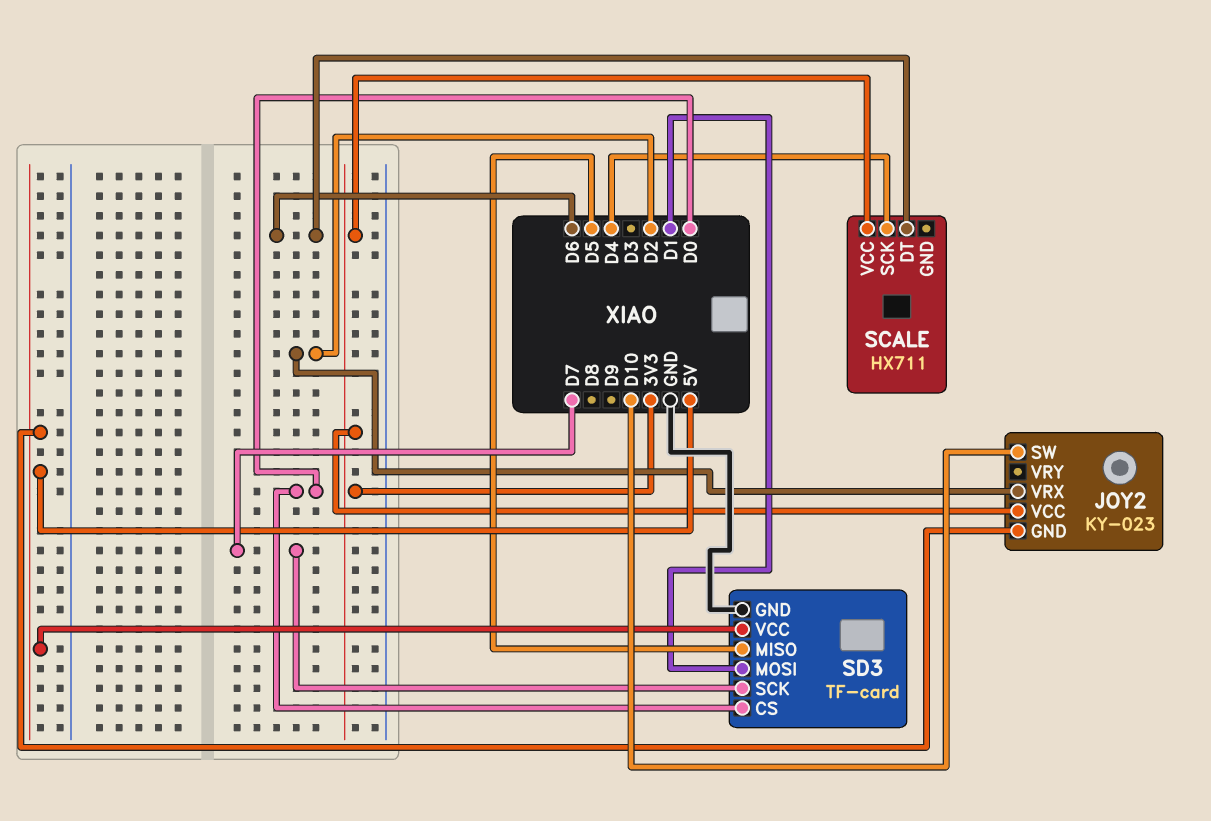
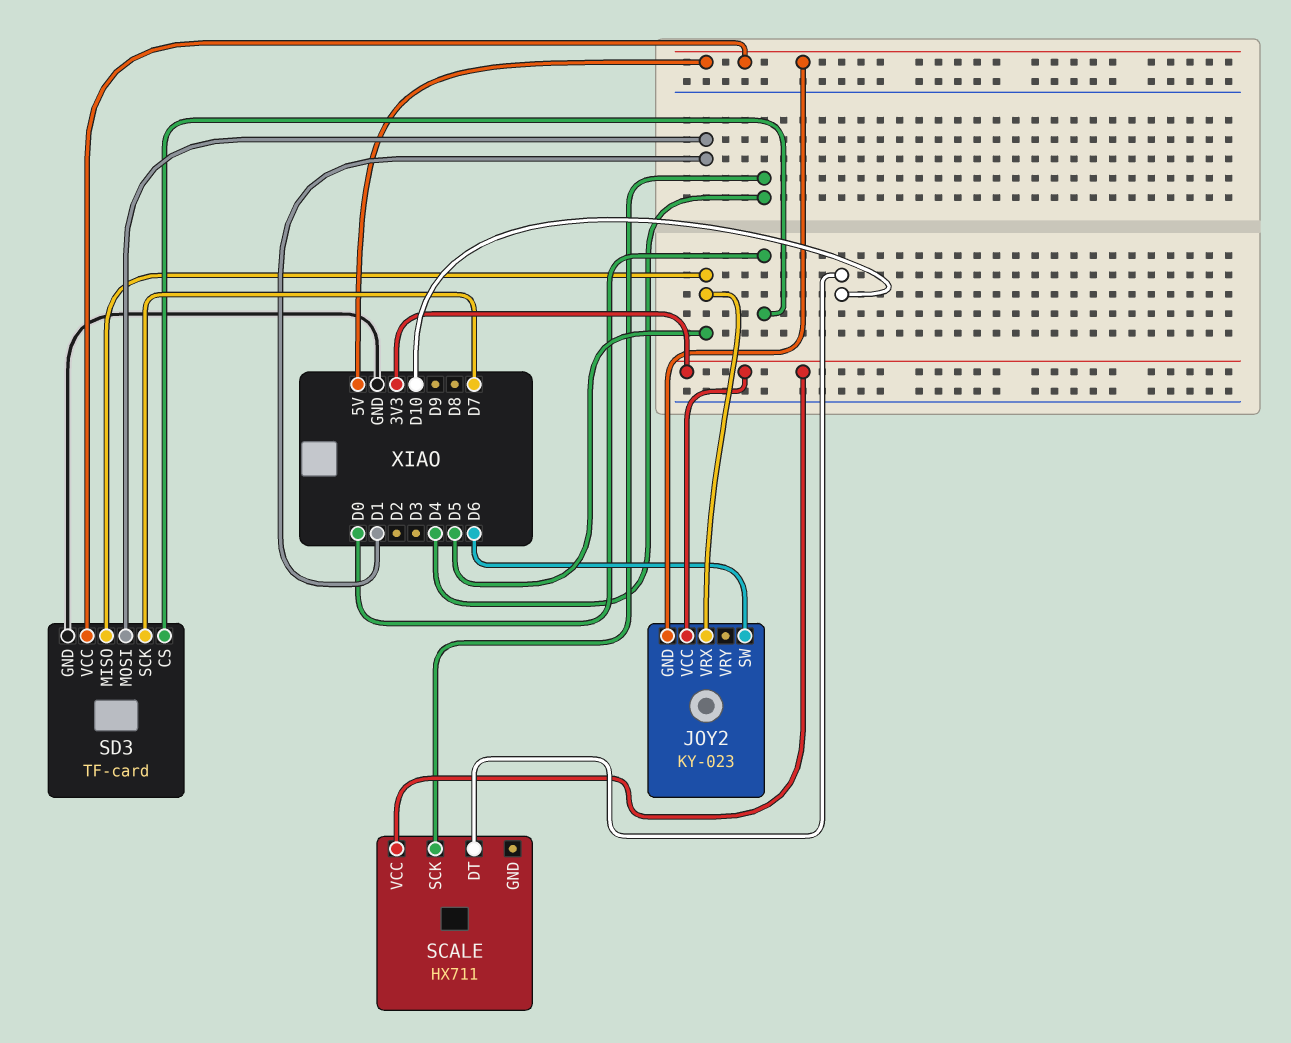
JOY2 pin SW: D10 -> D6
JOY2 pin VRX: D2 -> D5
SCALE pin DT: D6 -> D10

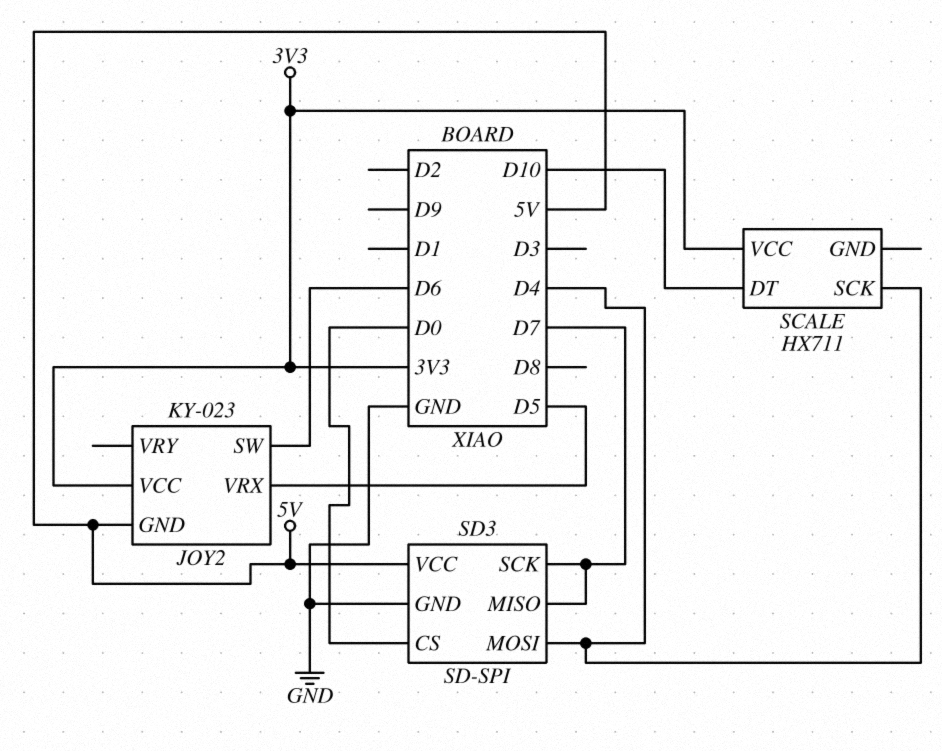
SD3: TF-card -> SD-SPI
SD3 pin MISO: D5 -> D7
SD3 pin MOSI: D1 -> D4

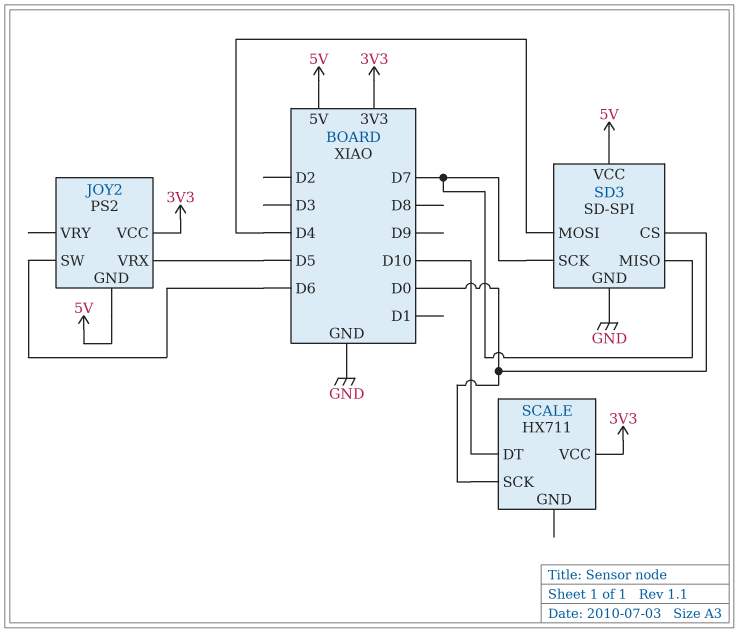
JOY2: KY-023 -> PS2
SCALE pin SCK: D4 -> D0

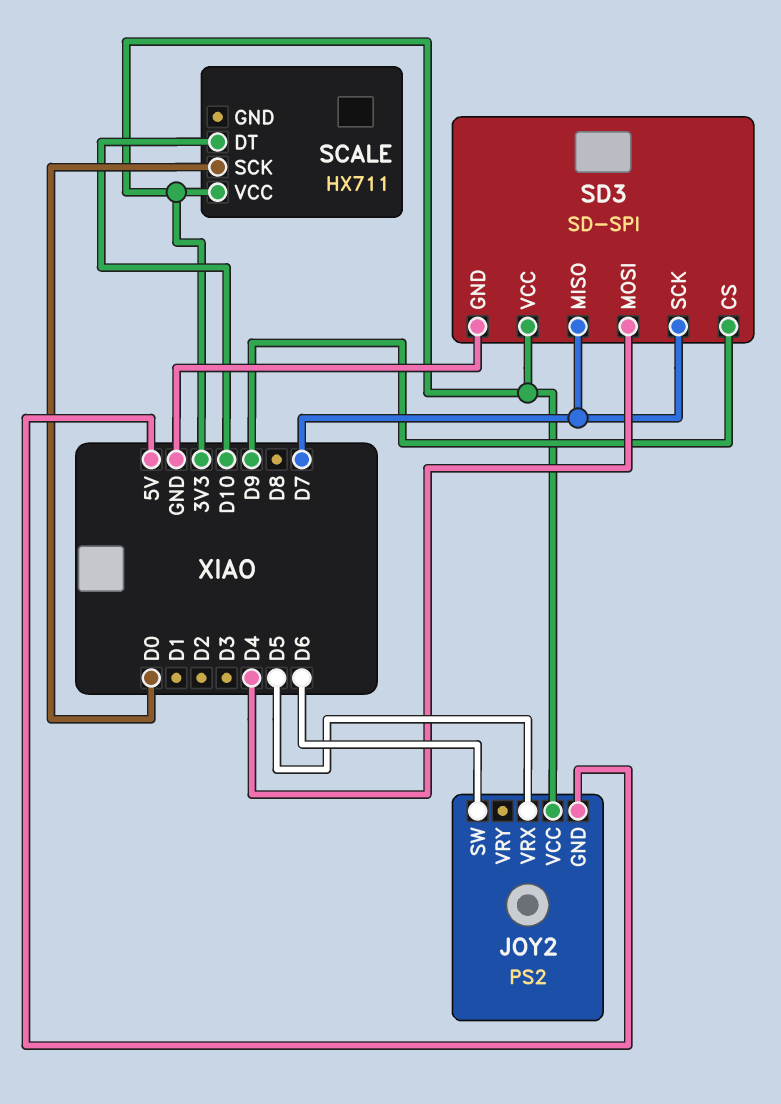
SD3 pin CS: D0 -> D9
SD3 pin VCC: 5V -> 3V3

